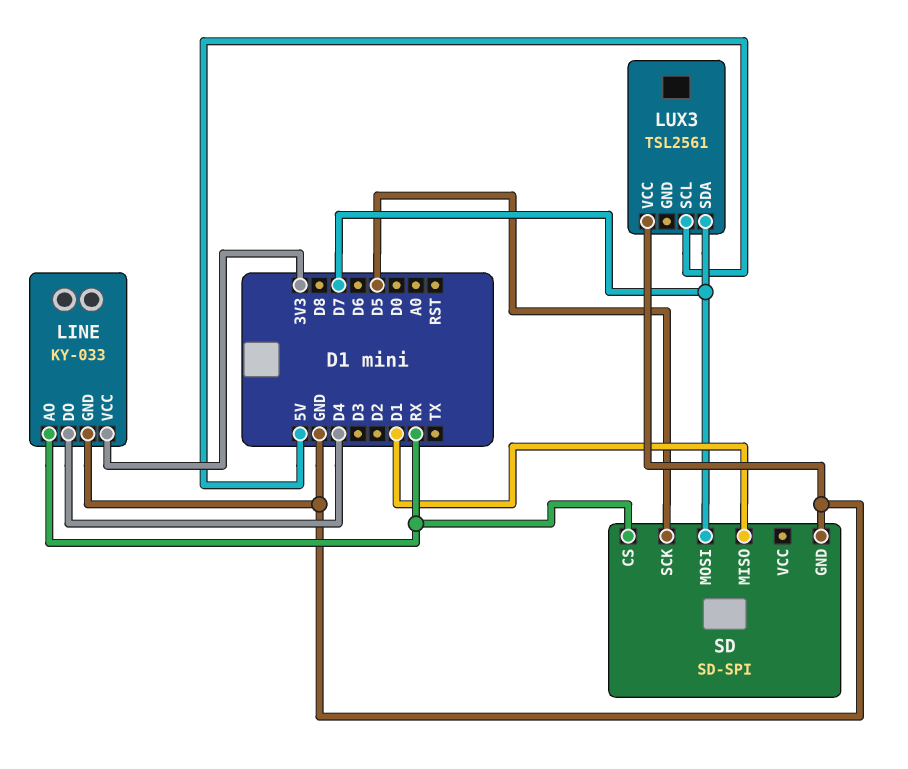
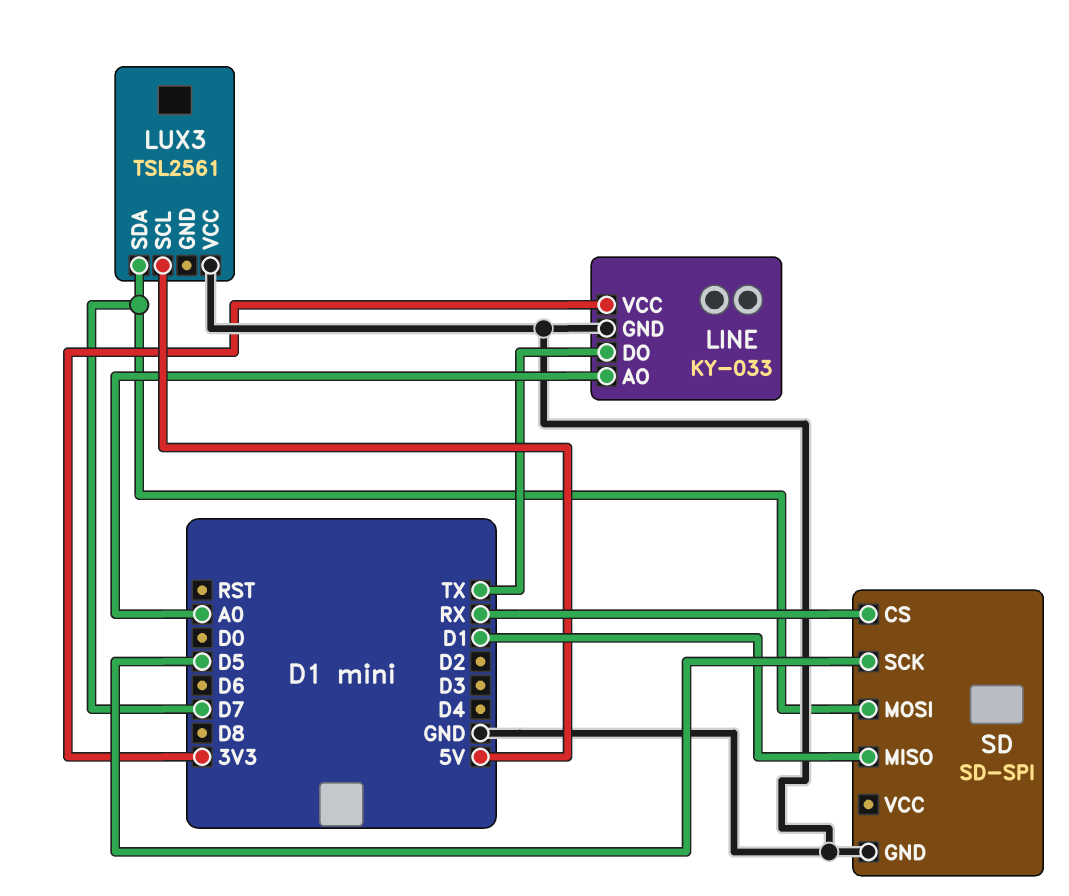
LINE pin AO: RX -> A0
LINE pin DO: D4 -> TX

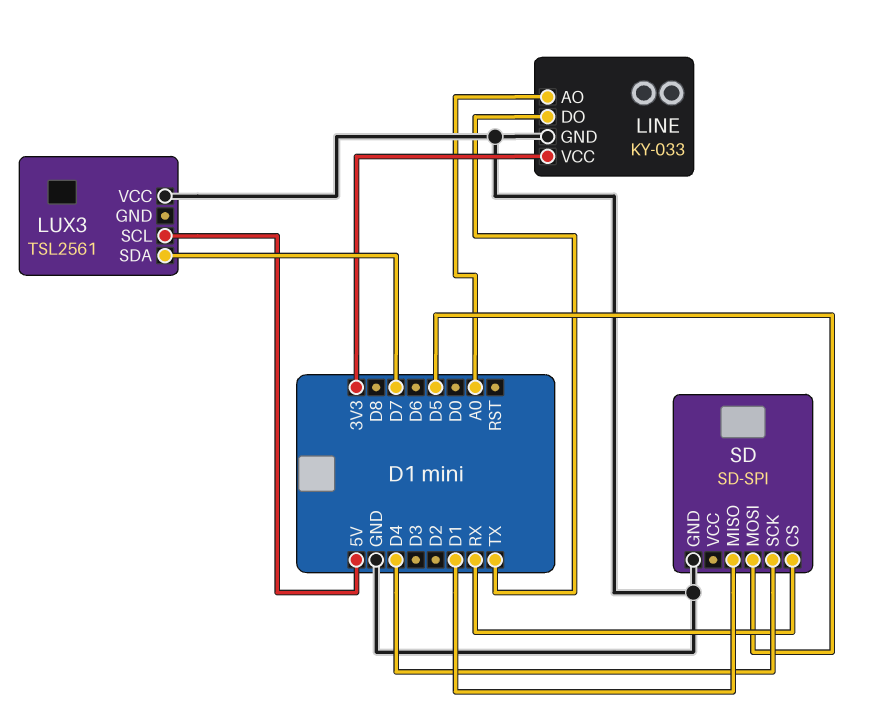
SD pin MOSI: D7 -> D5
SD pin SCK: D5 -> D4

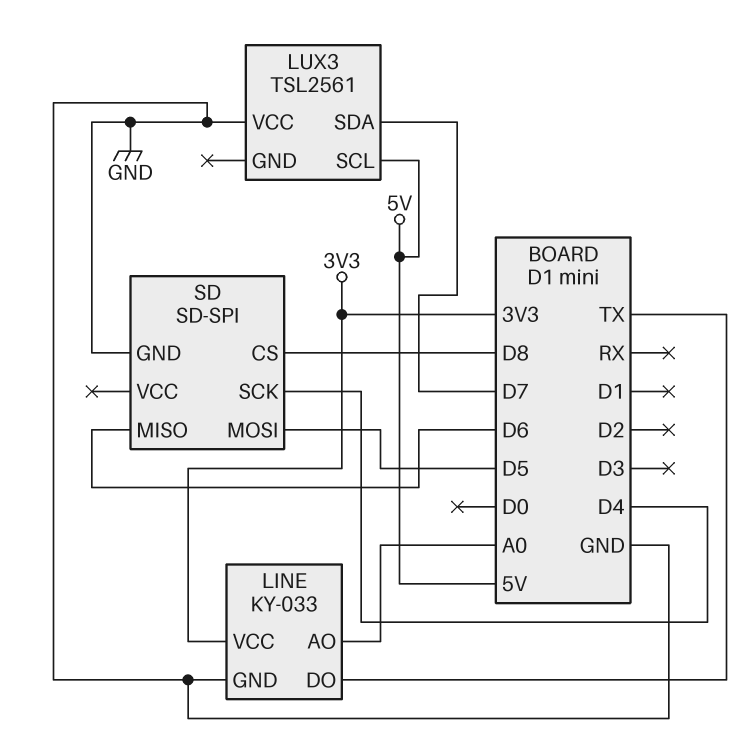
SD pin CS: RX -> D8
SD pin MISO: D1 -> D6

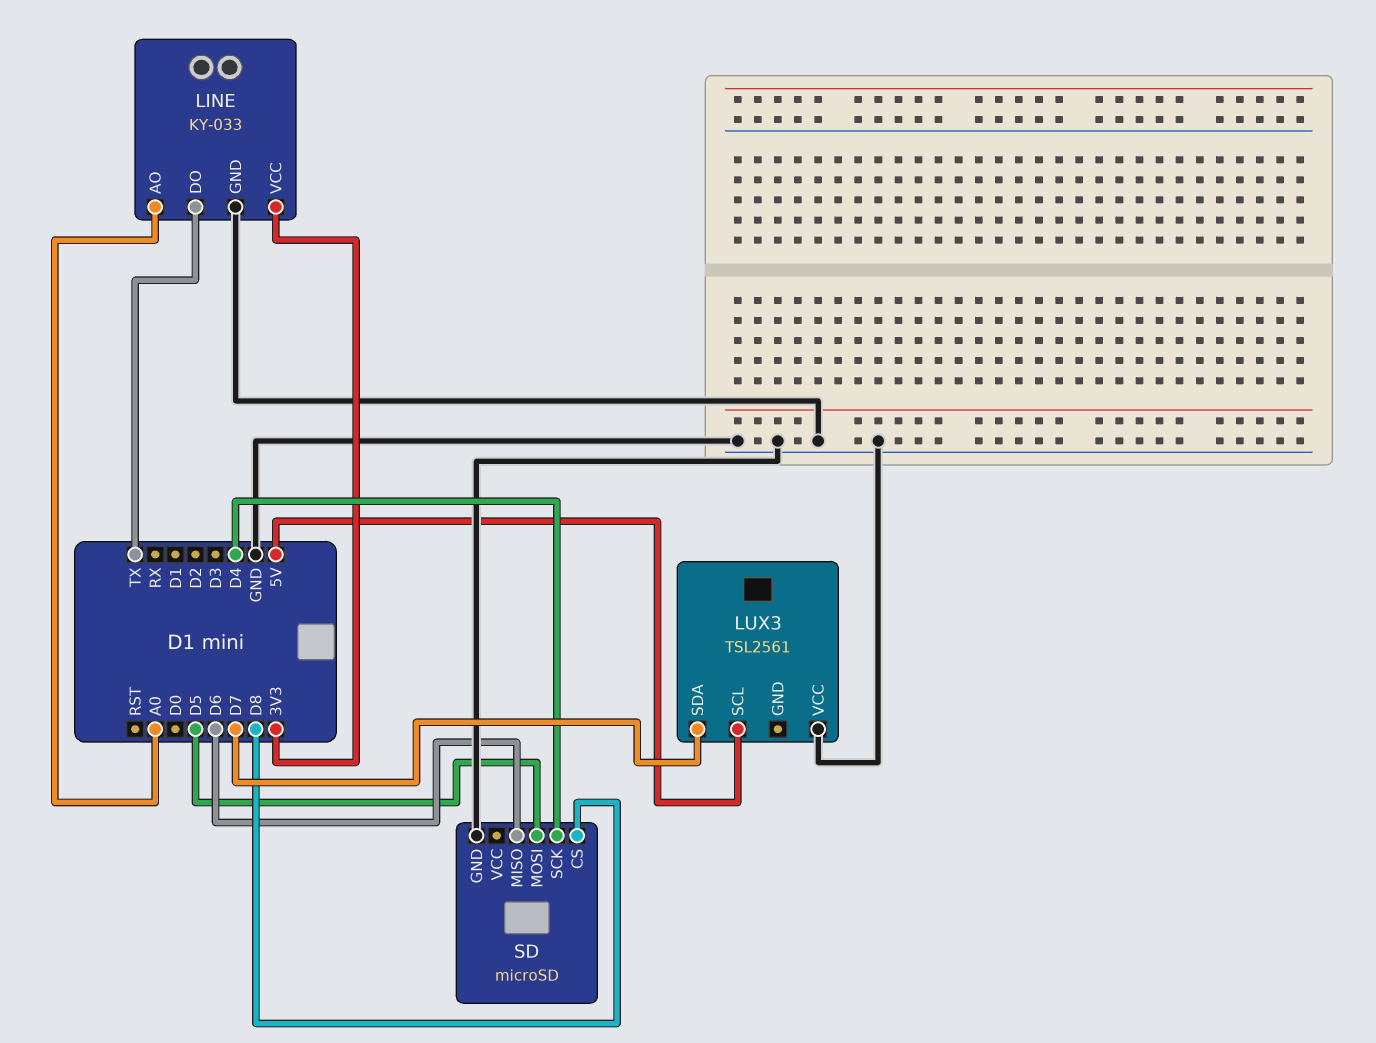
SD: SD-SPI -> microSD

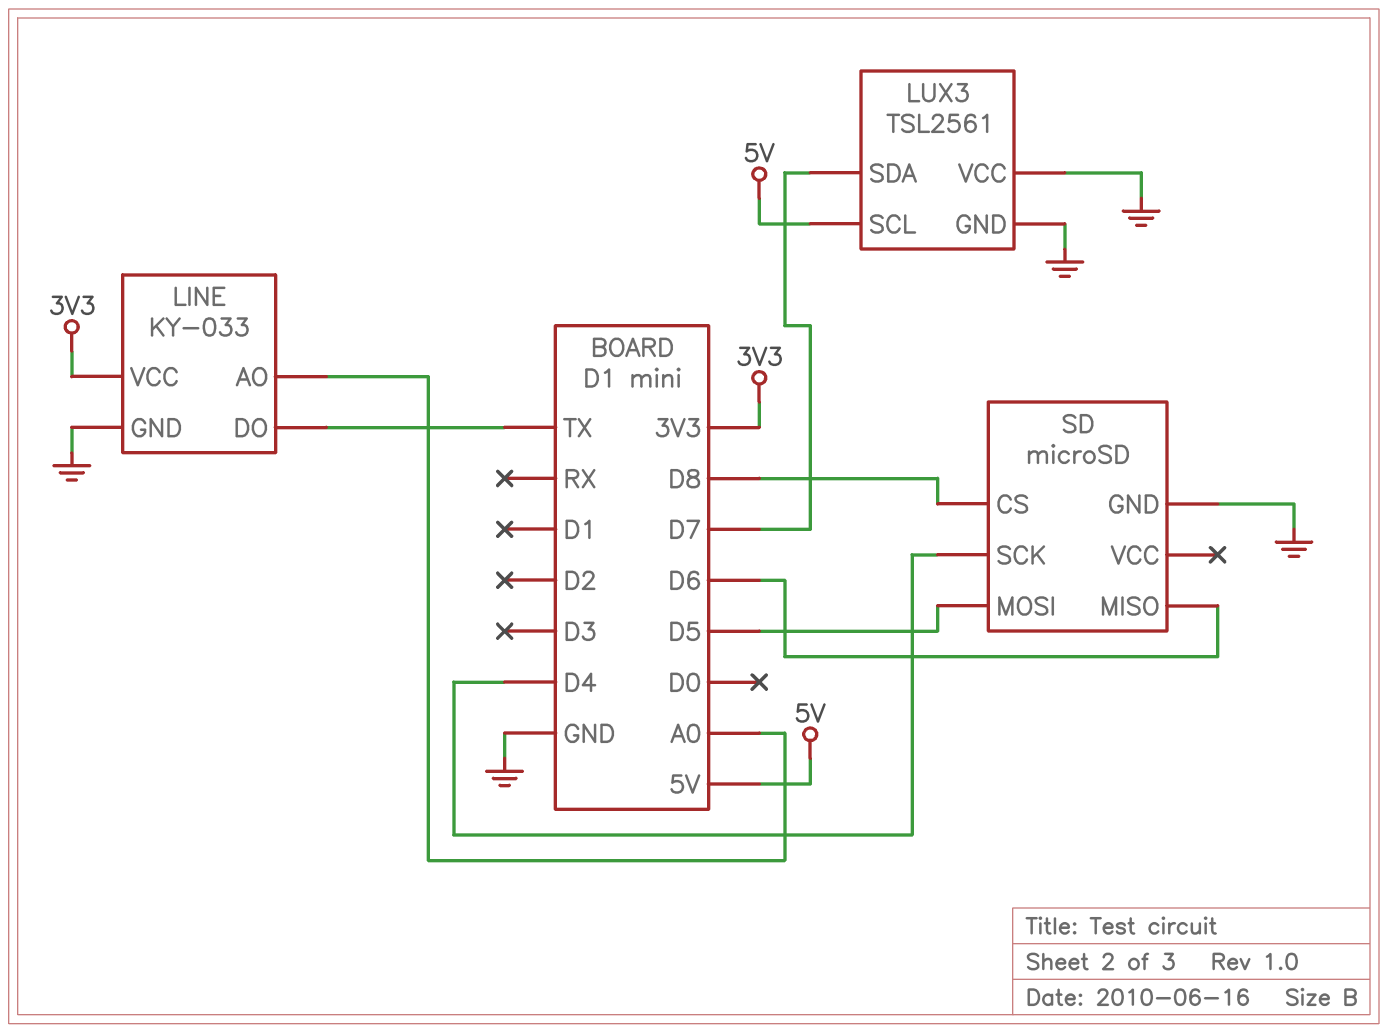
LUX3 pin GND: none -> GND

